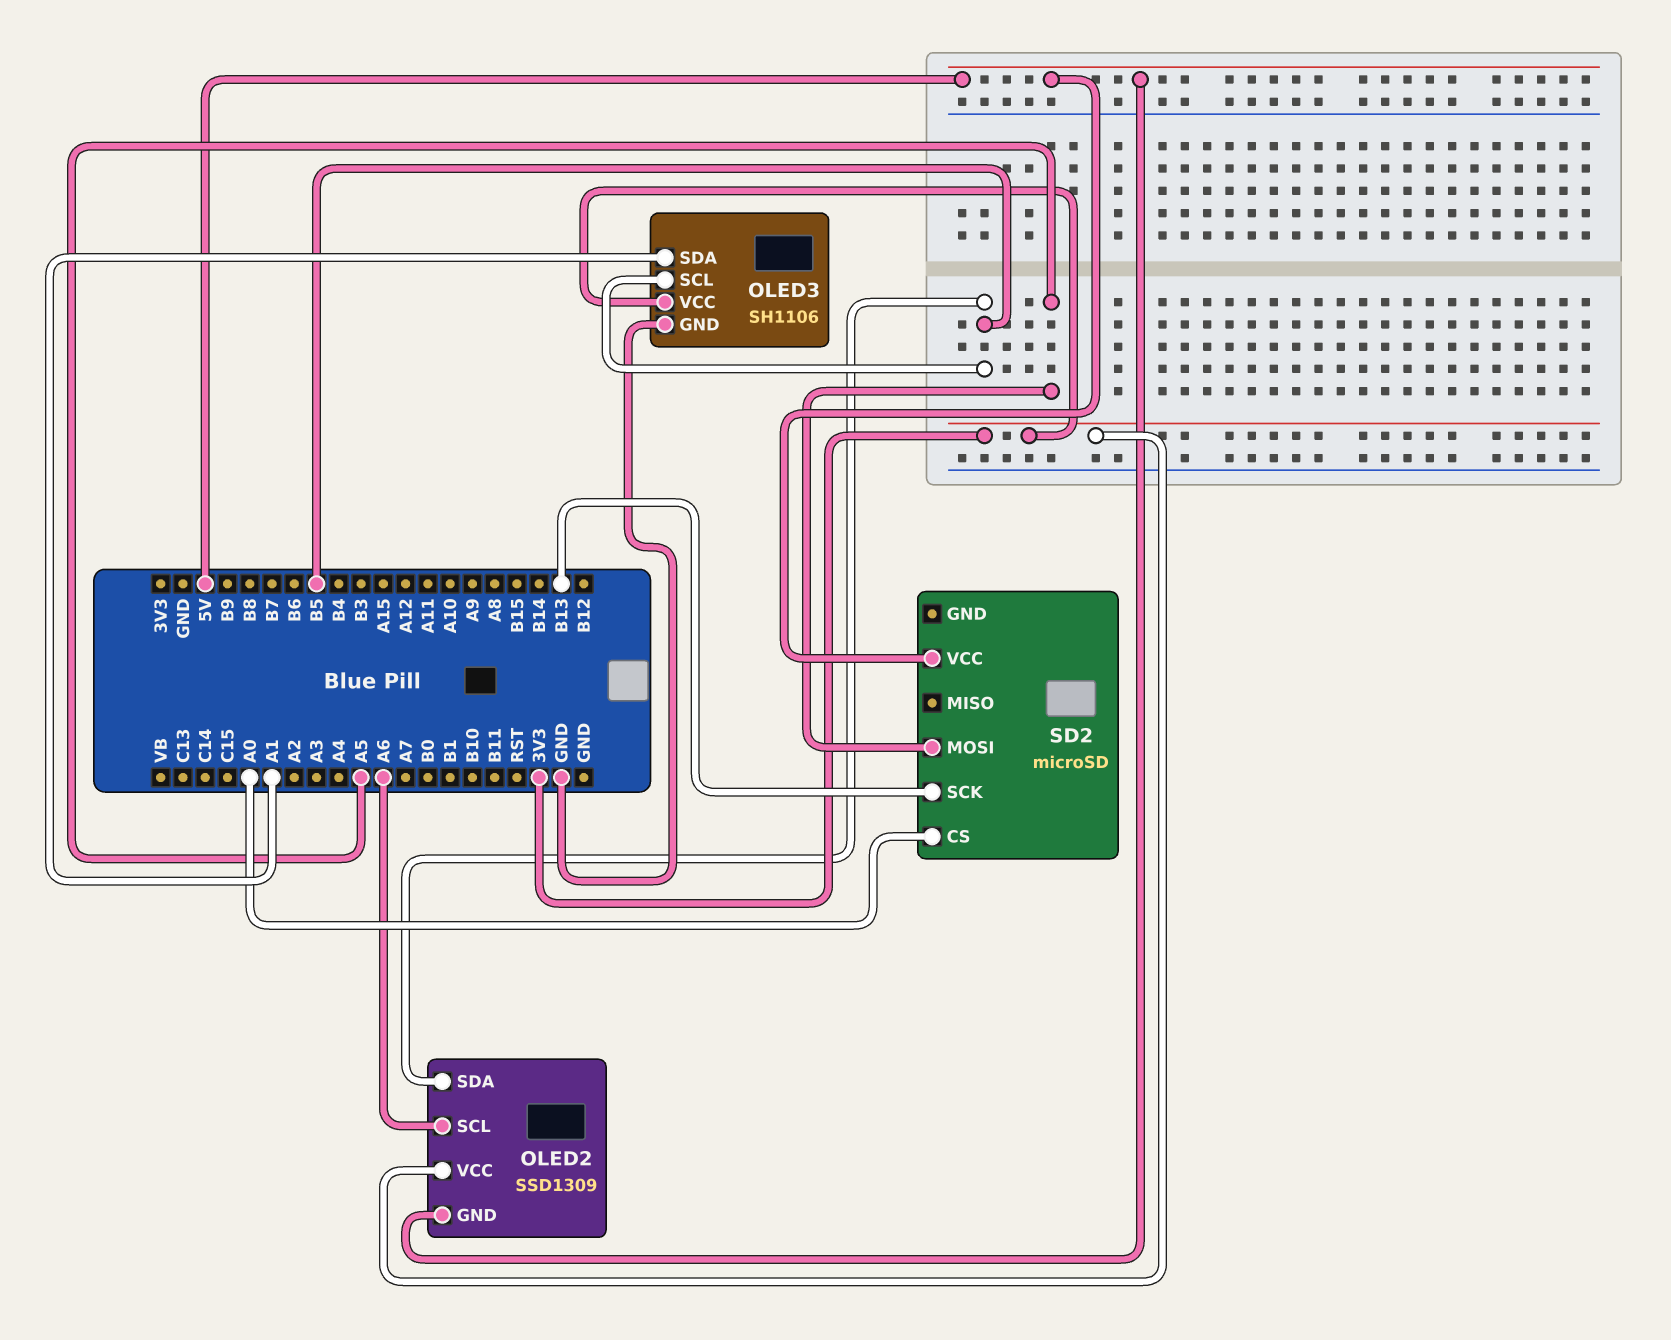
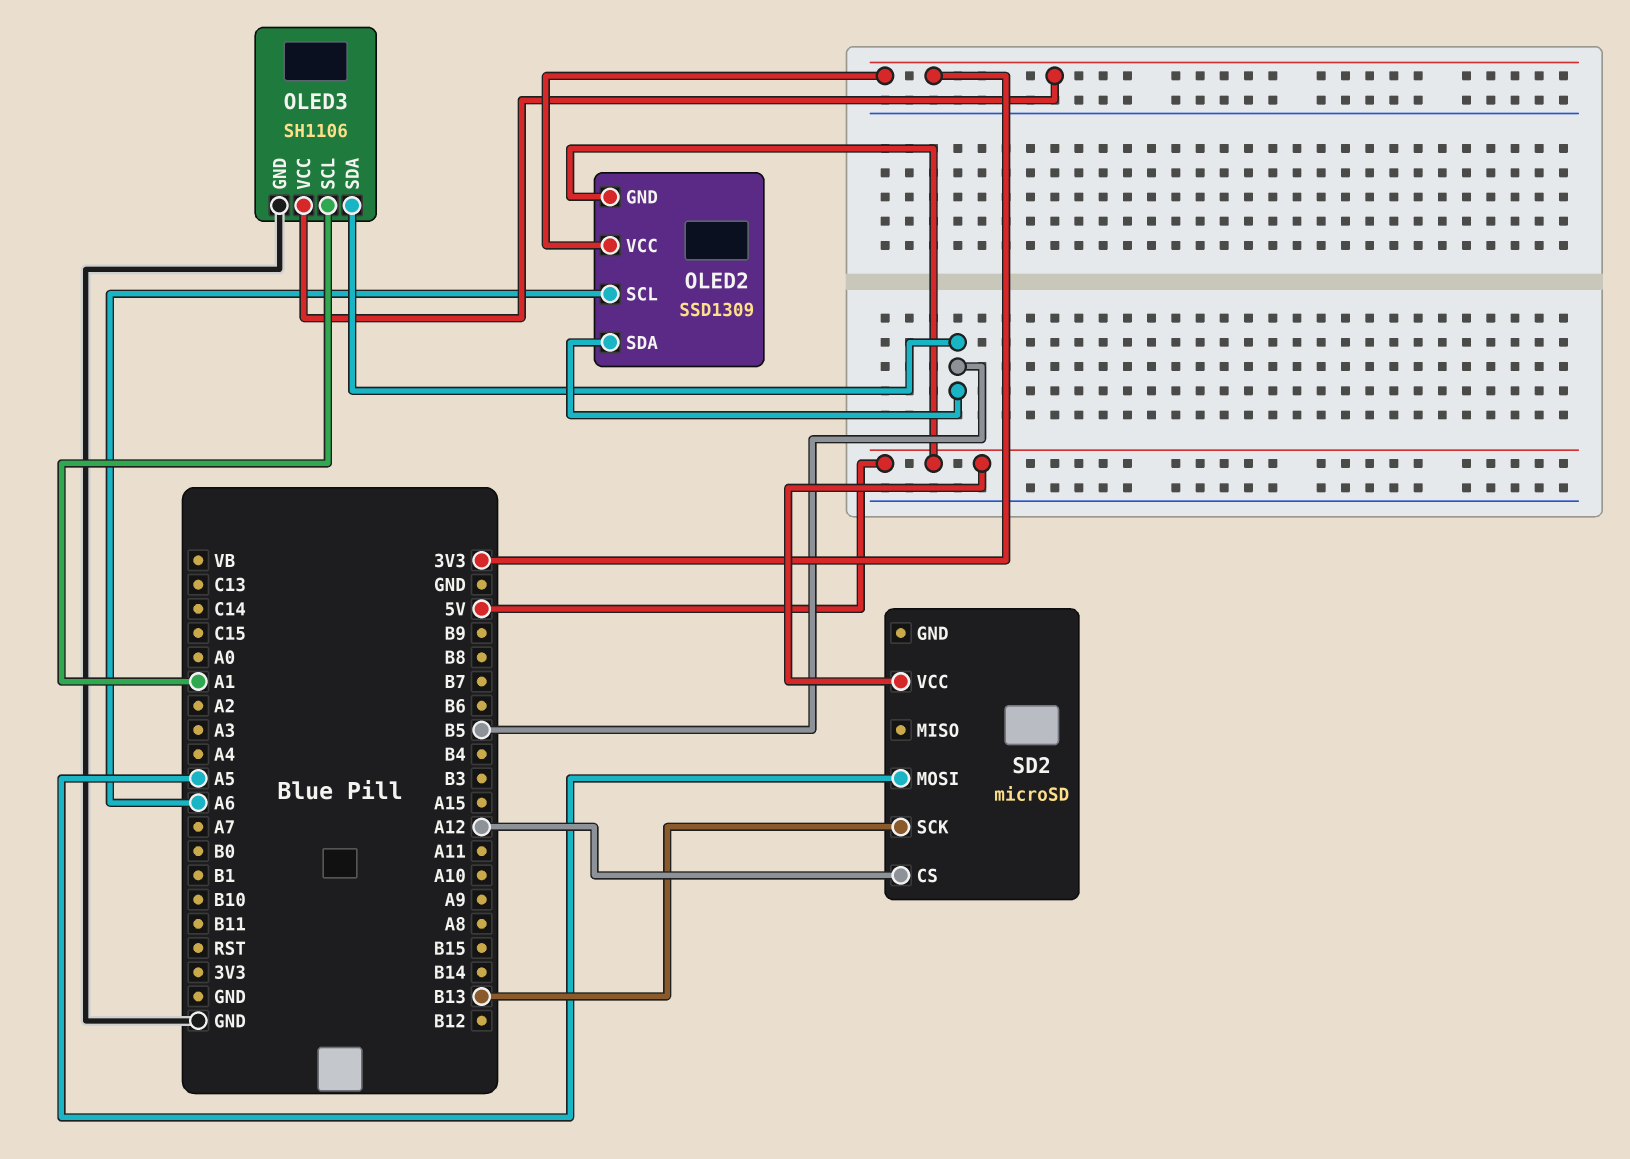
OLED3 pin SCL: B5 -> A1
OLED3 pin SDA: A1 -> B5
SD2 pin CS: A0 -> A12

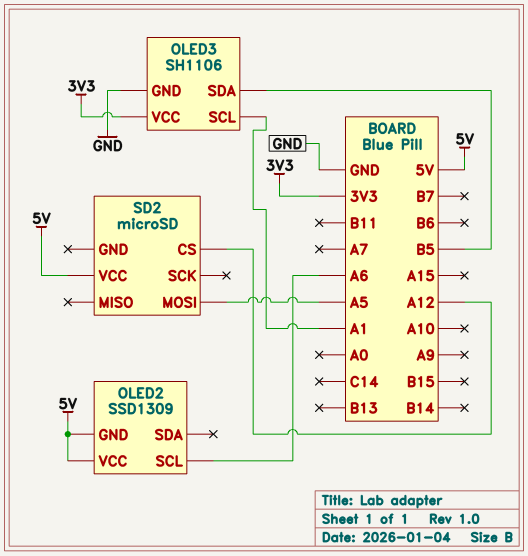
OLED2 pin SDA: B5 -> none
OLED2 pin VCC: 3V3 -> 5V
SD2 pin SCK: B13 -> none

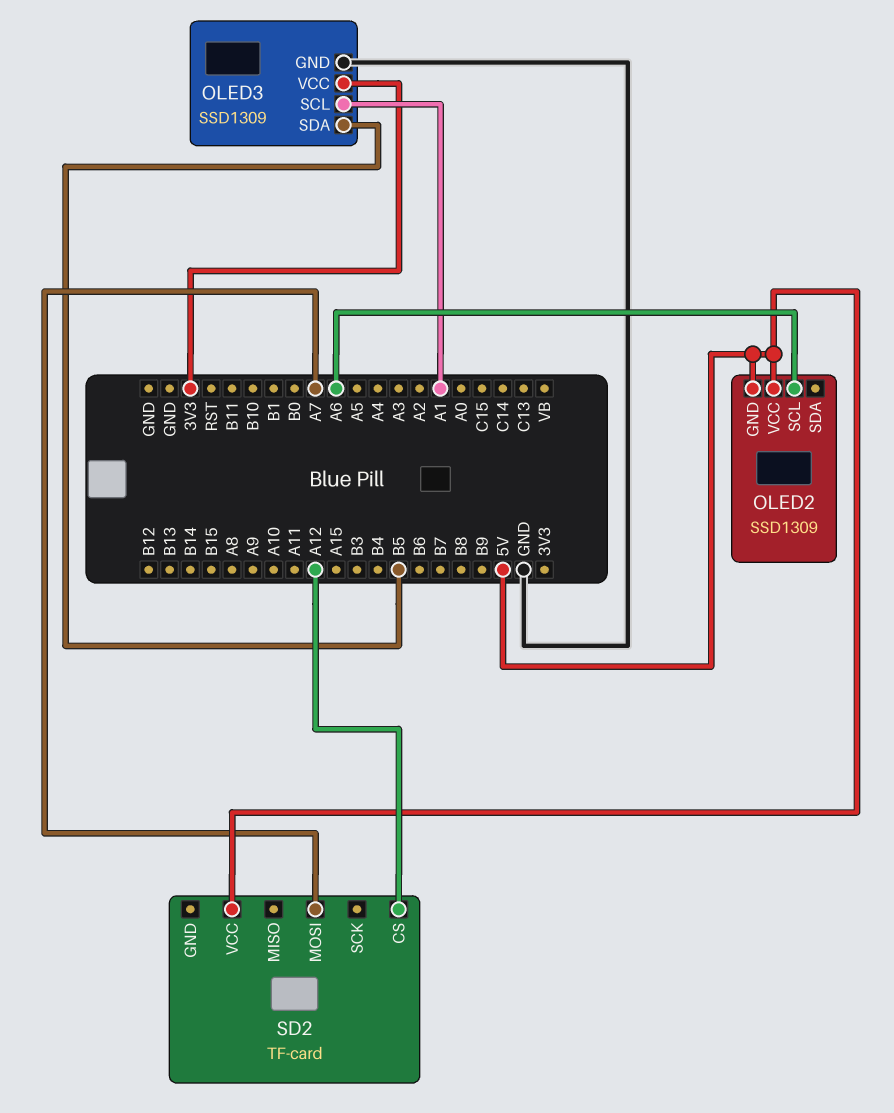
OLED3: SH1106 -> SSD1309
SD2: microSD -> TF-card
SD2 pin MOSI: A5 -> A7

